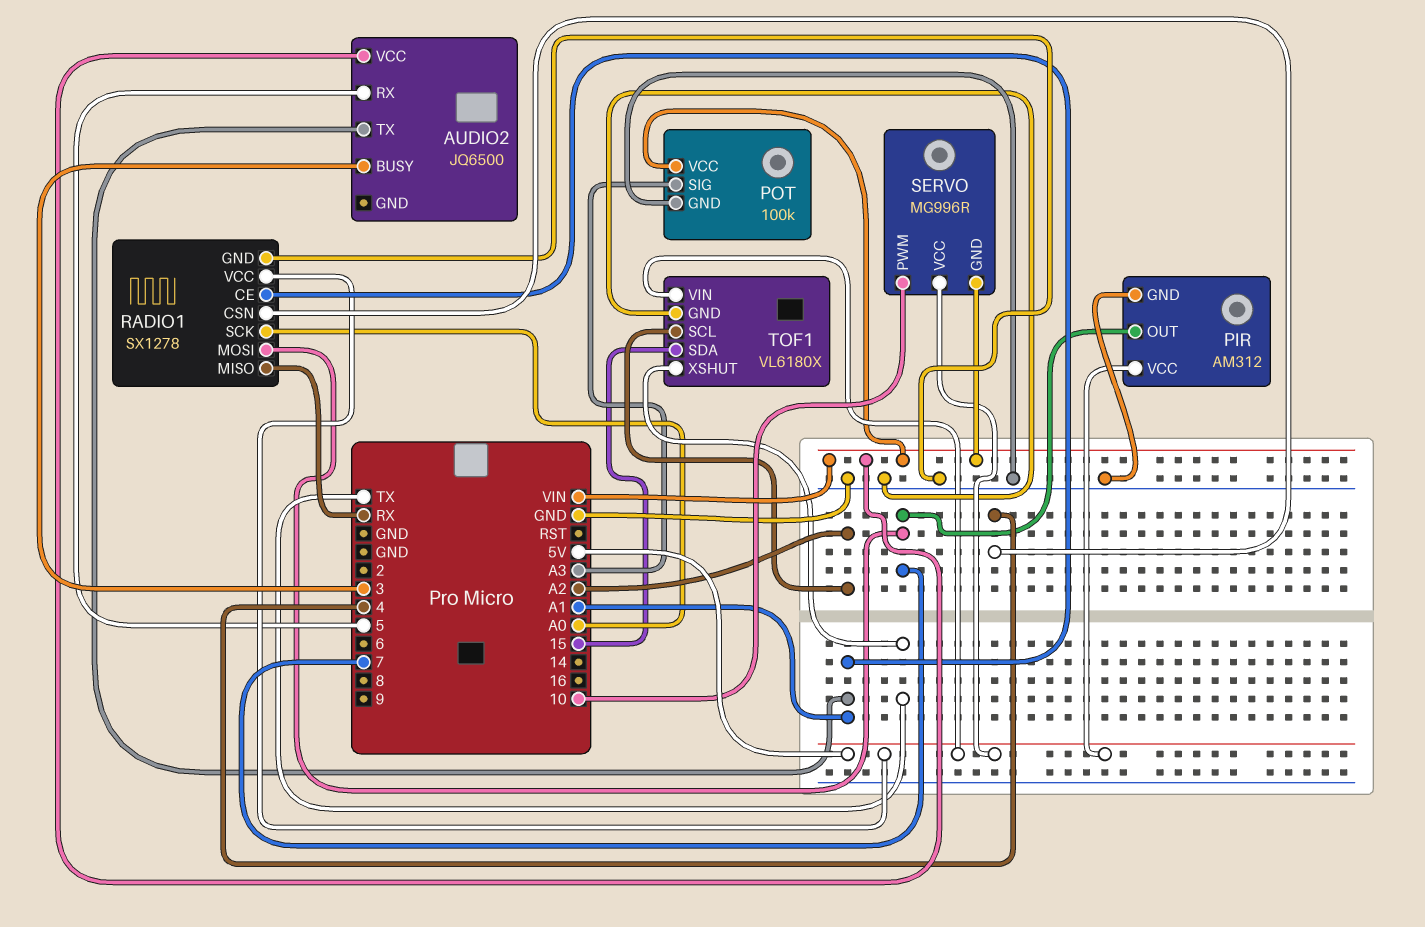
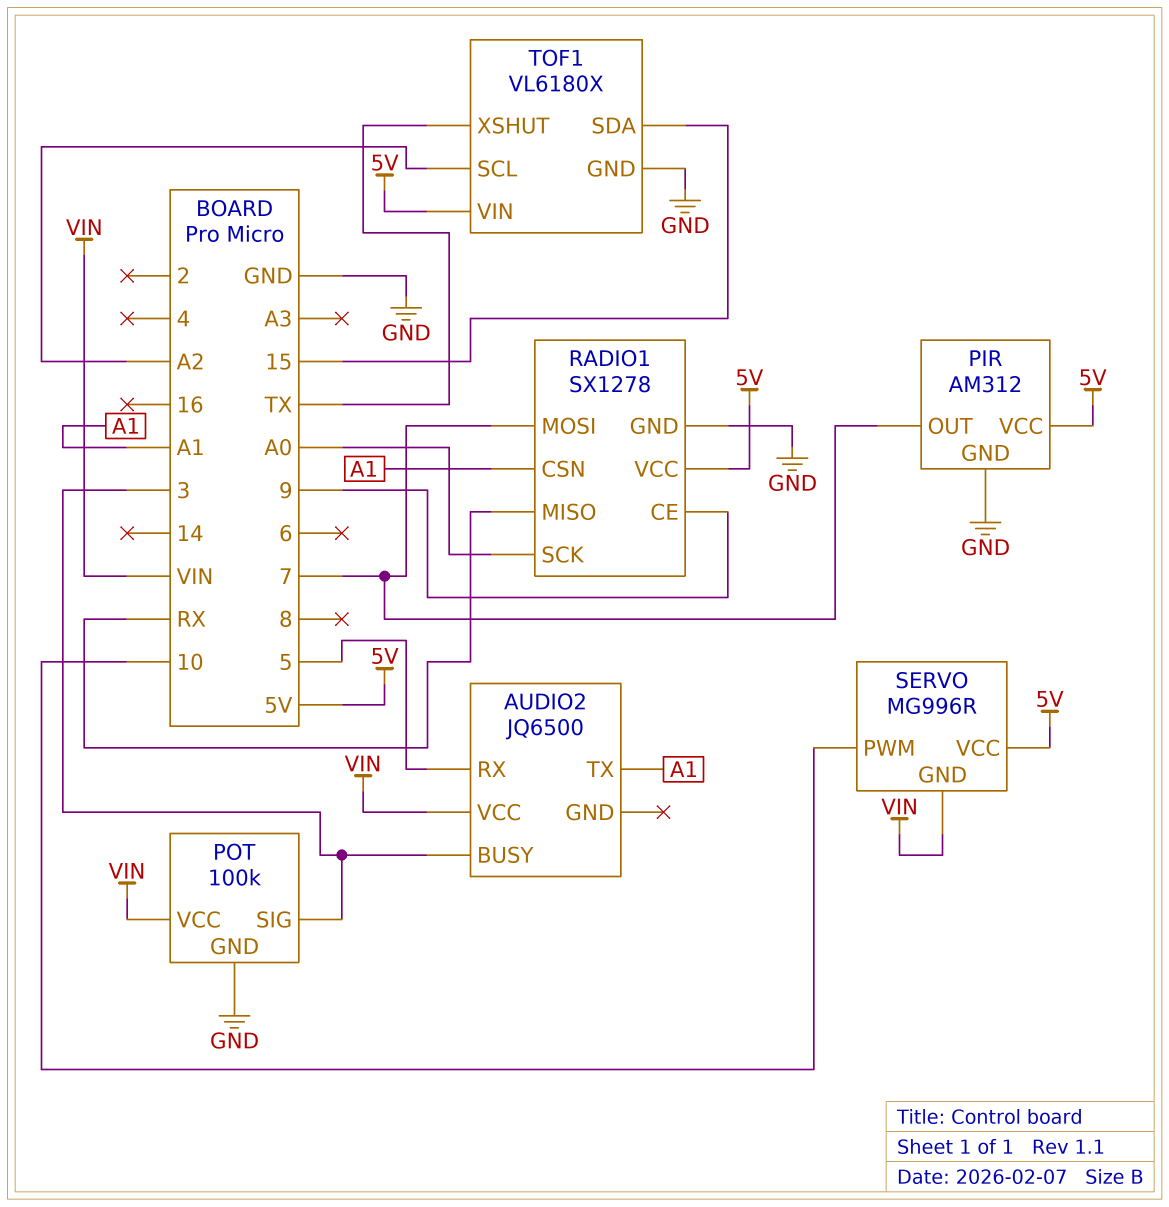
POT pin SIG: A3 -> 3
RADIO1 pin CE: A1 -> 9
RADIO1 pin CSN: 4 -> A1

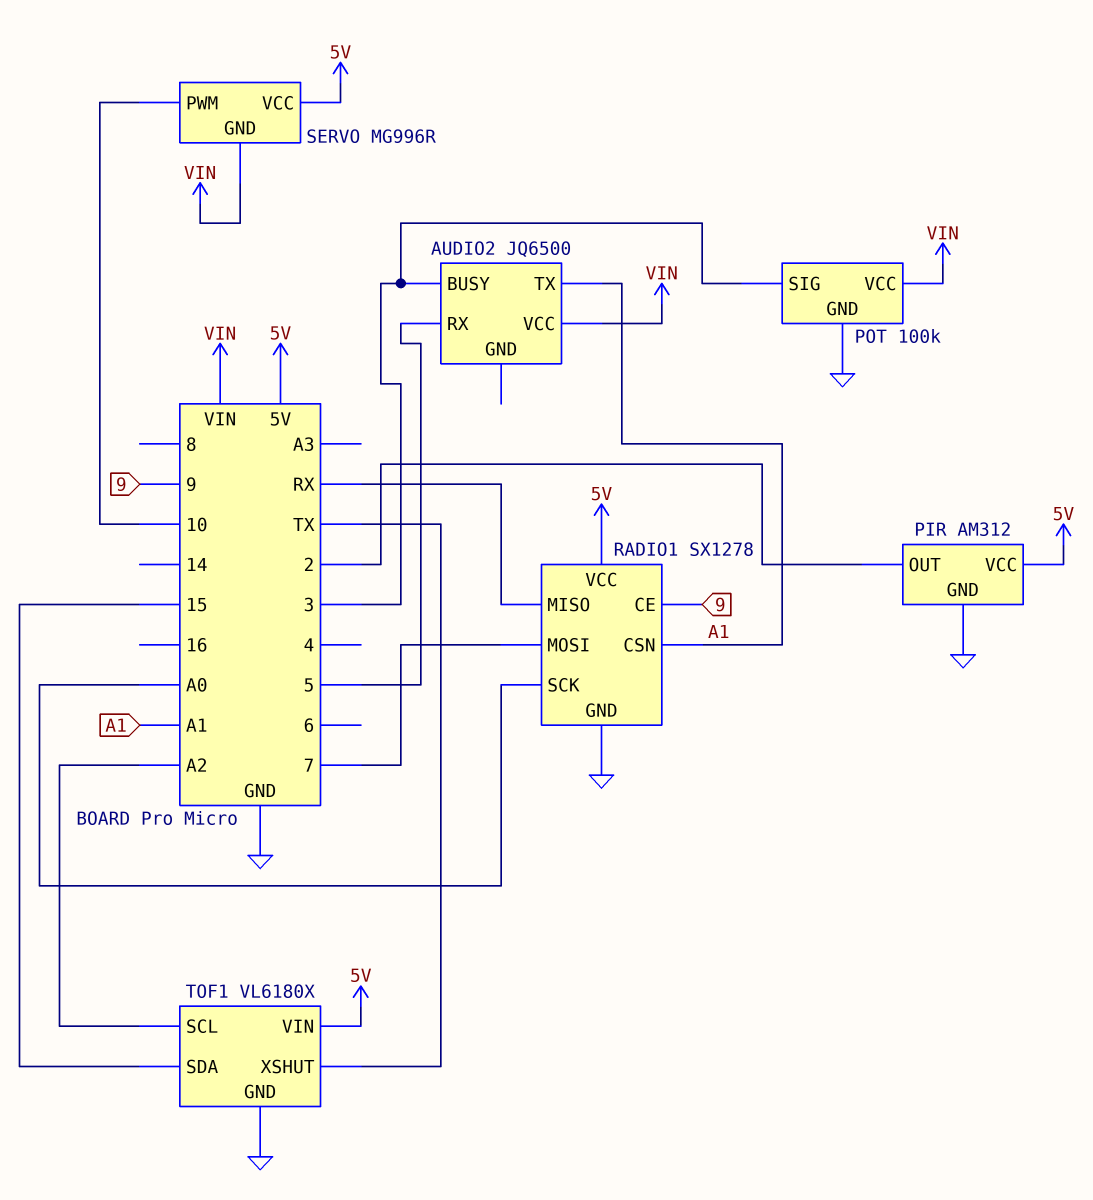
PIR pin OUT: 7 -> 2

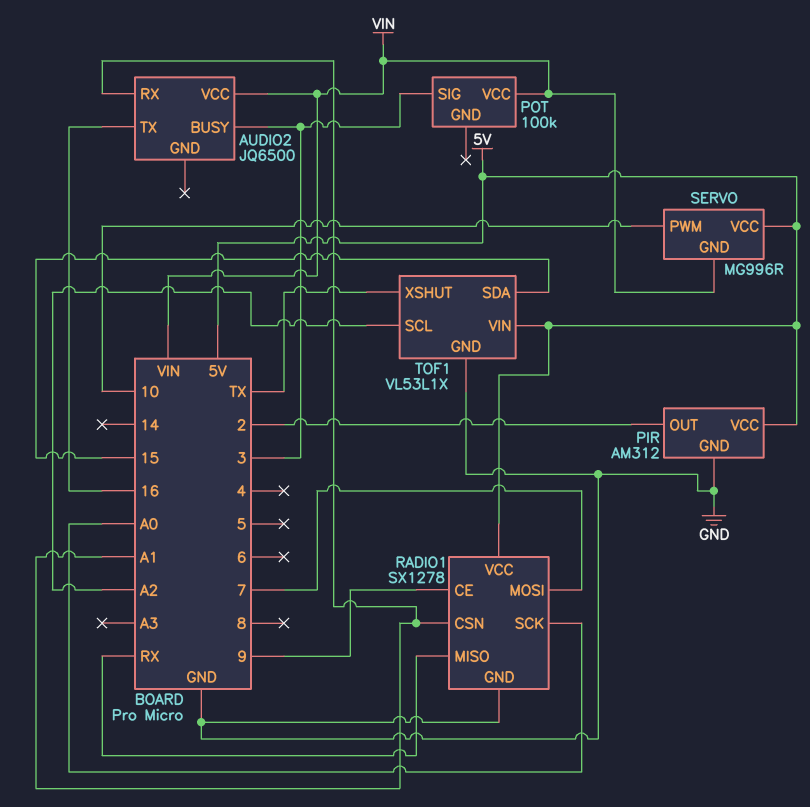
AUDIO2 pin RX: 5 -> A1
AUDIO2 pin TX: A1 -> 16
POT pin GND: GND -> none
TOF1: VL6180X -> VL53L1X

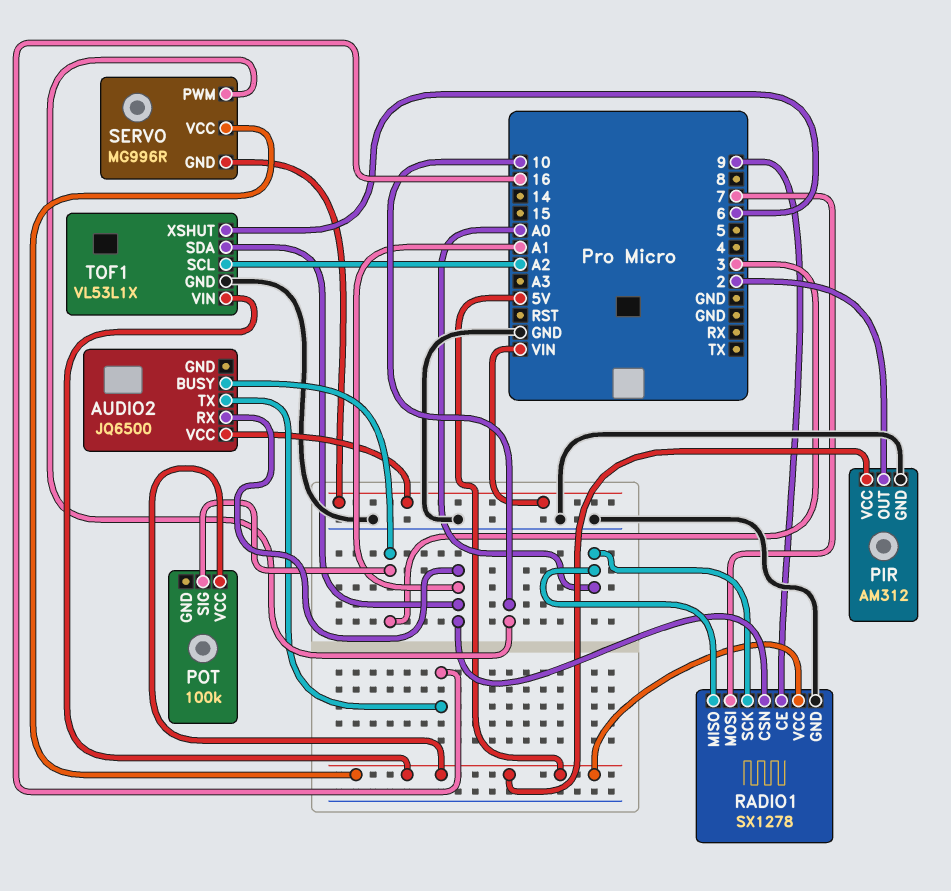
POT pin VCC: VIN -> 5V
RADIO1 pin MISO: RX -> A0
TOF1 pin SDA: 15 -> A1
TOF1 pin XSHUT: TX -> 6

